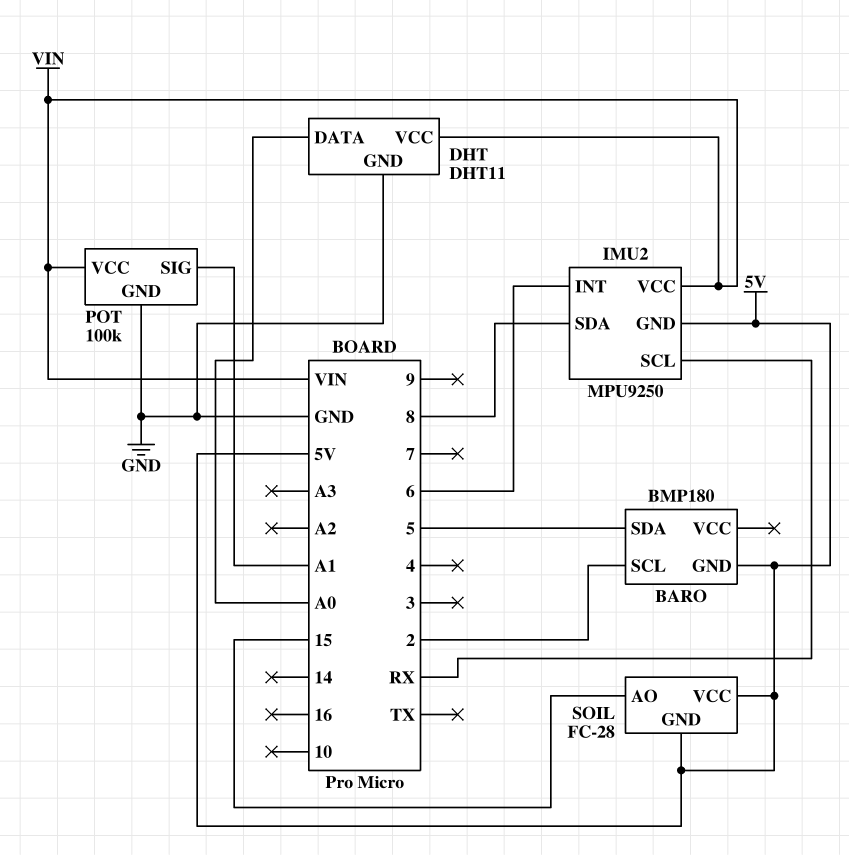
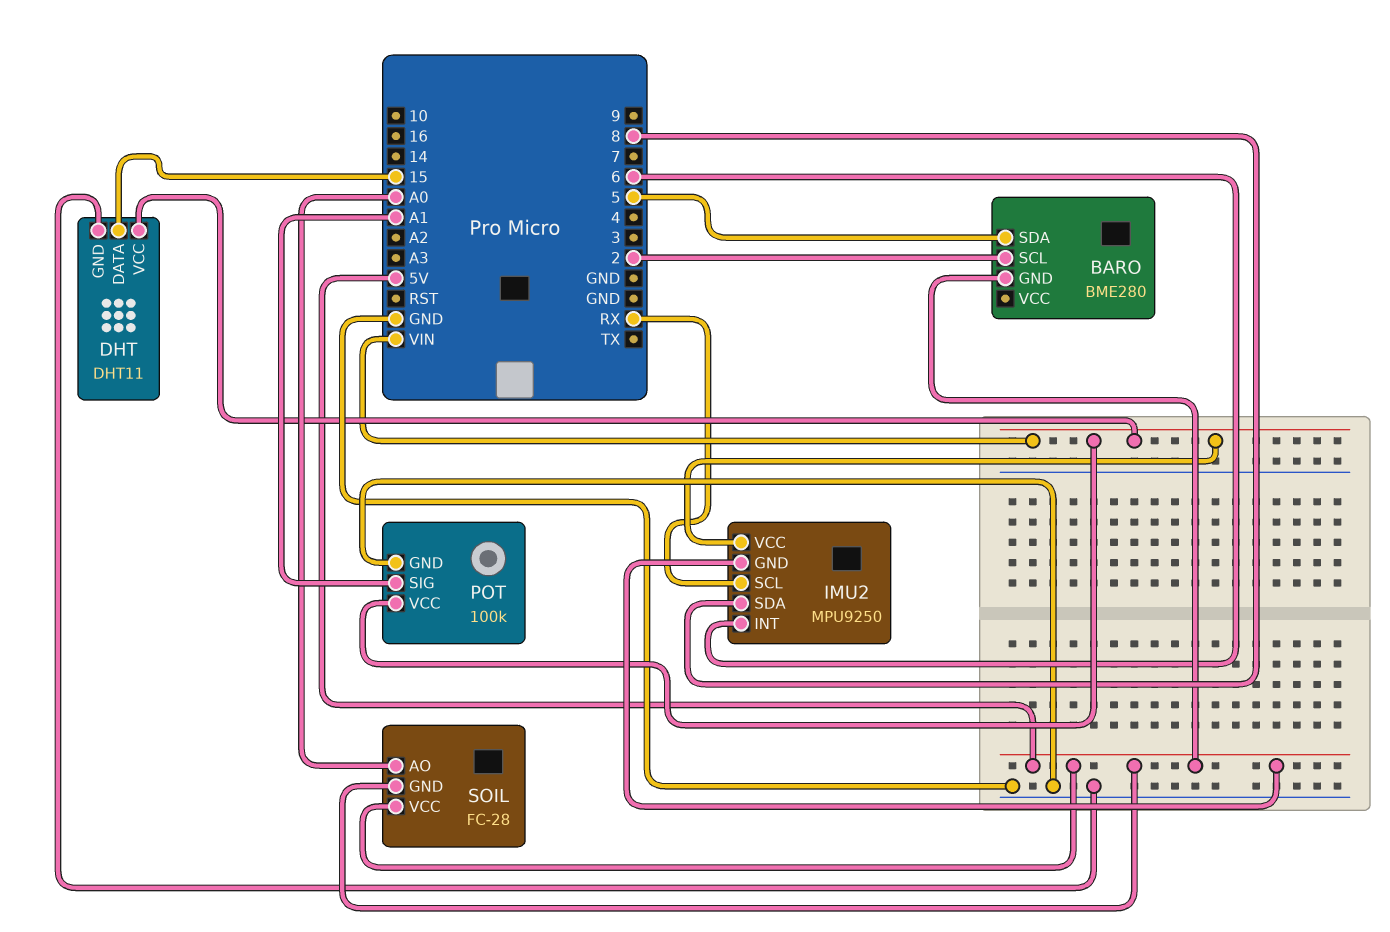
BARO: BMP180 -> BME280
DHT pin DATA: A0 -> 15
SOIL pin AO: 15 -> A0

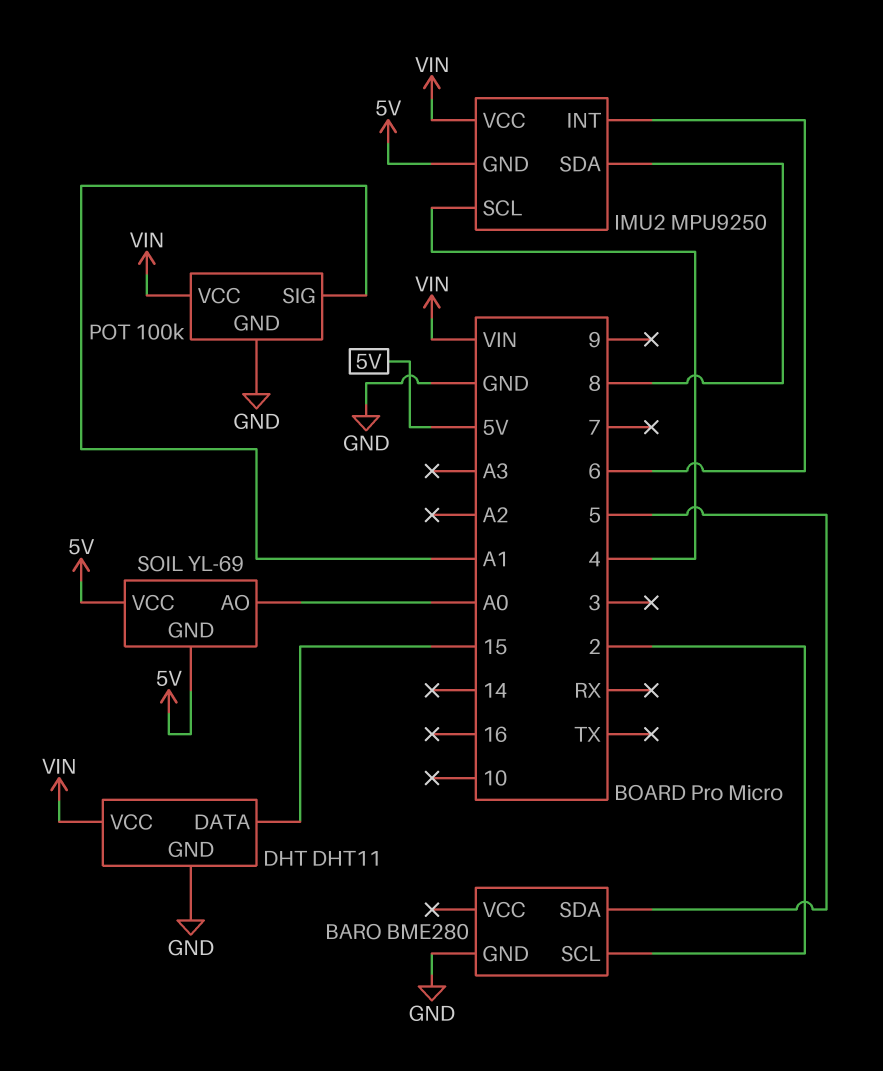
BARO pin GND: 5V -> GND
IMU2 pin SCL: RX -> 4
SOIL: FC-28 -> YL-69

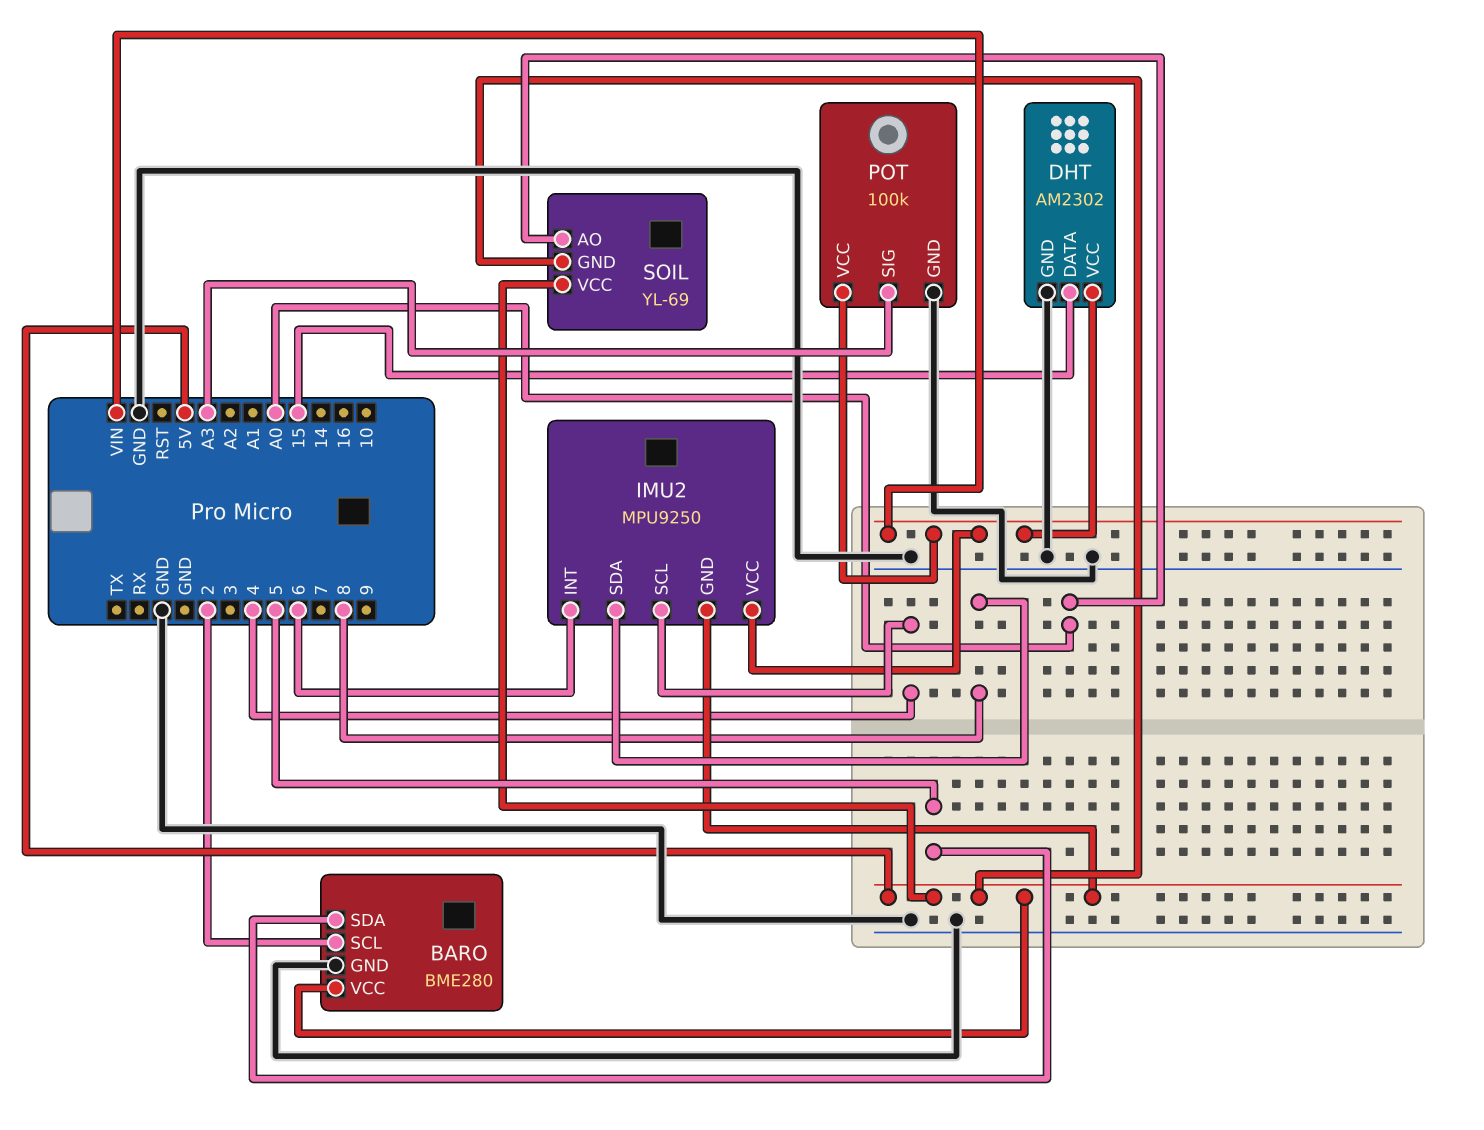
BARO pin VCC: none -> 5V
DHT: DHT11 -> AM2302
POT pin SIG: A1 -> A3

